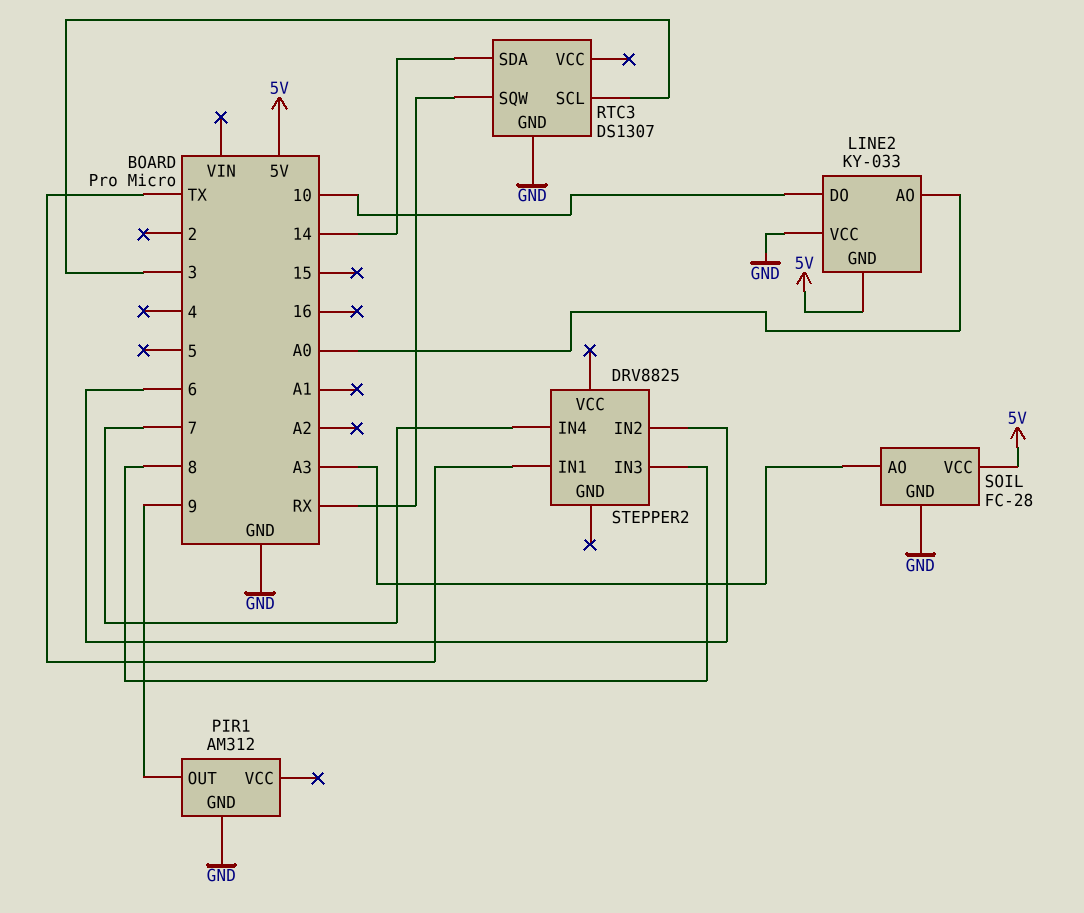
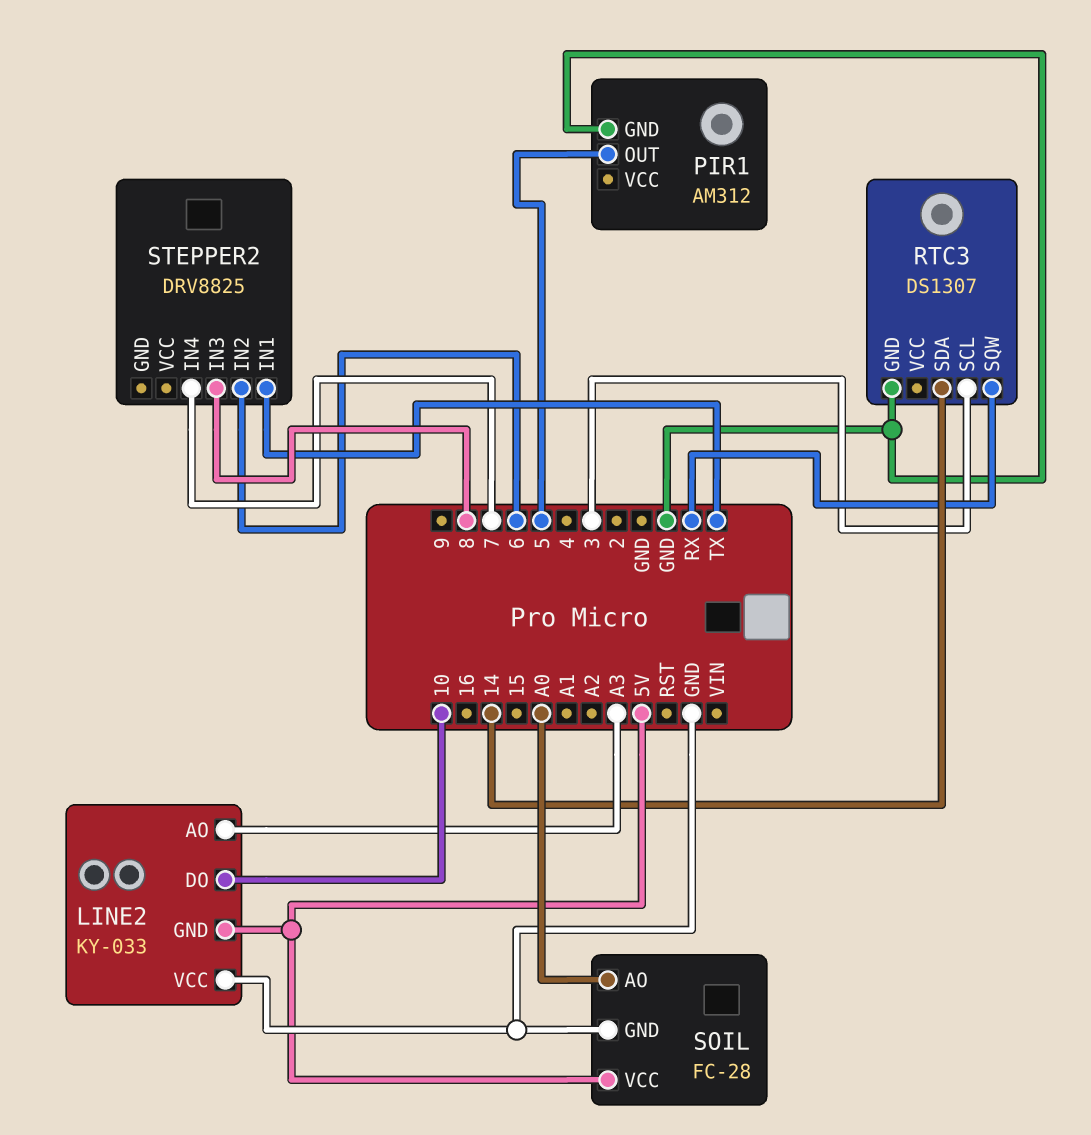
LINE2 pin AO: A0 -> A3
PIR1 pin OUT: 9 -> 5
SOIL pin AO: A3 -> A0

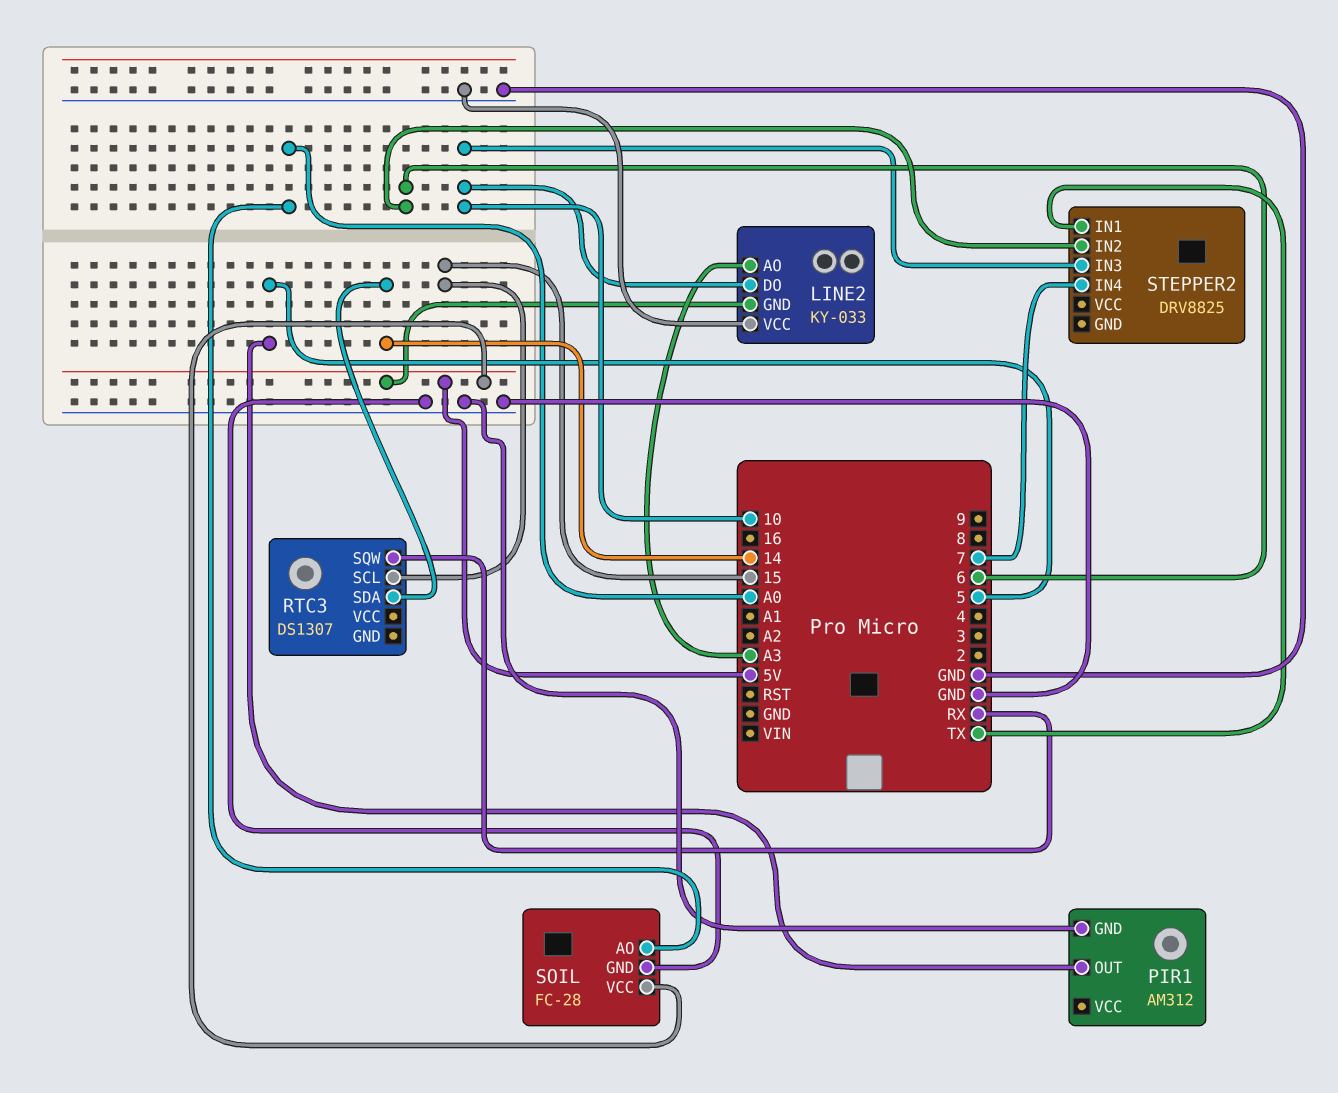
RTC3 pin GND: GND -> none
RTC3 pin SCL: 3 -> 15
STEPPER2 pin IN3: 8 -> 10

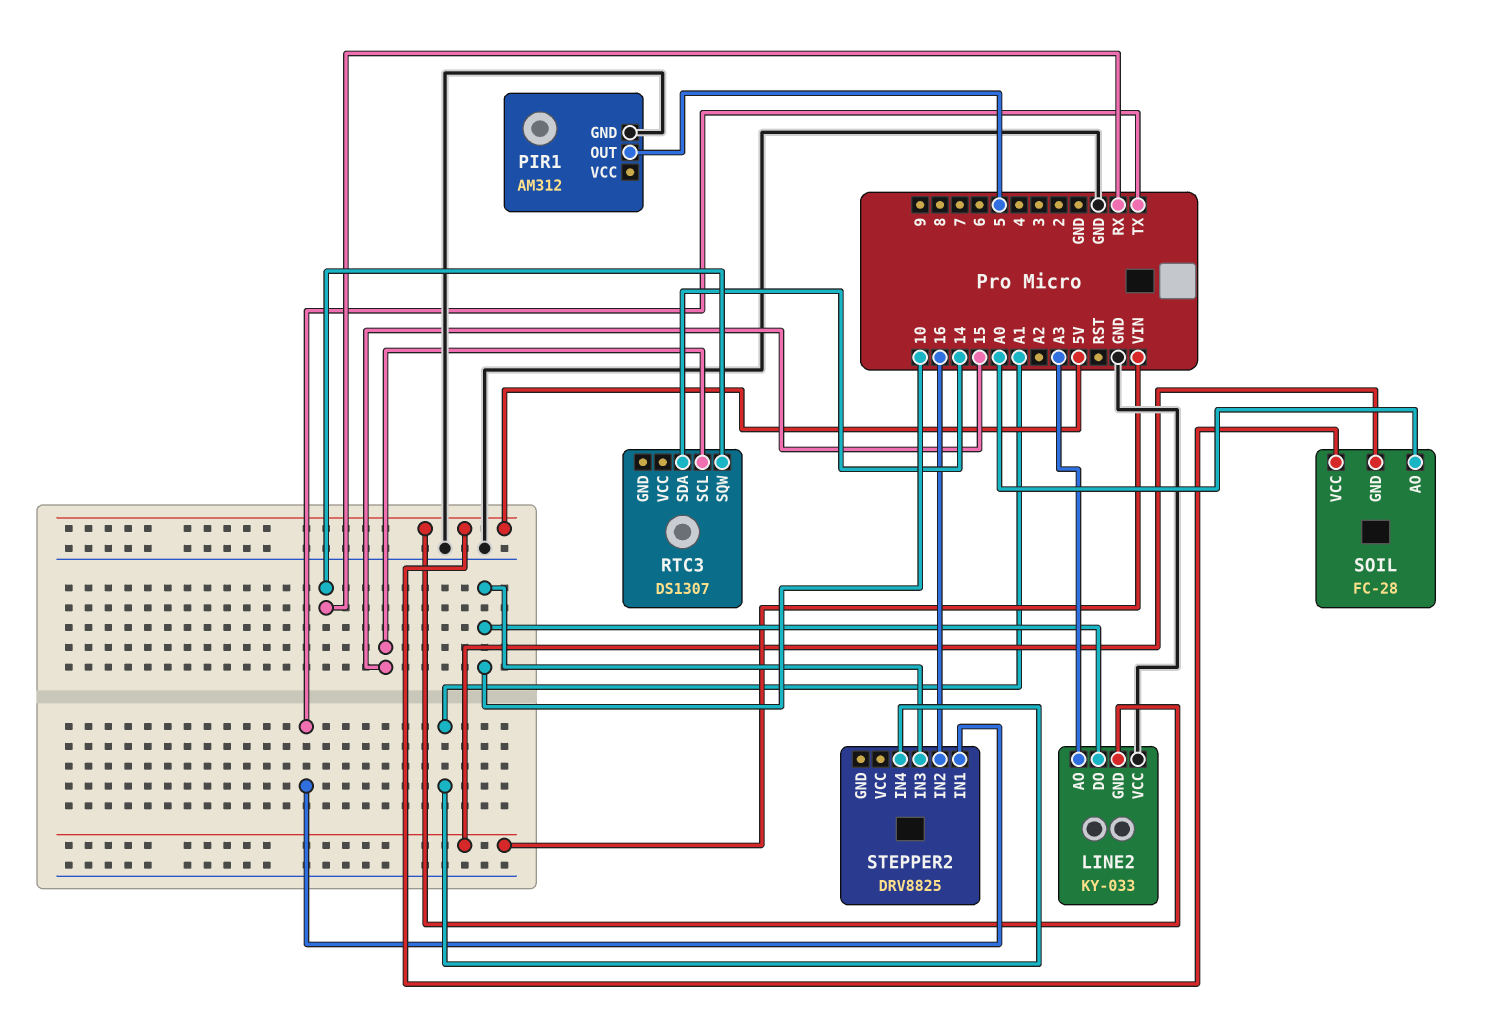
SOIL pin GND: GND -> VIN
STEPPER2 pin IN2: 6 -> 16
STEPPER2 pin IN4: 7 -> A1

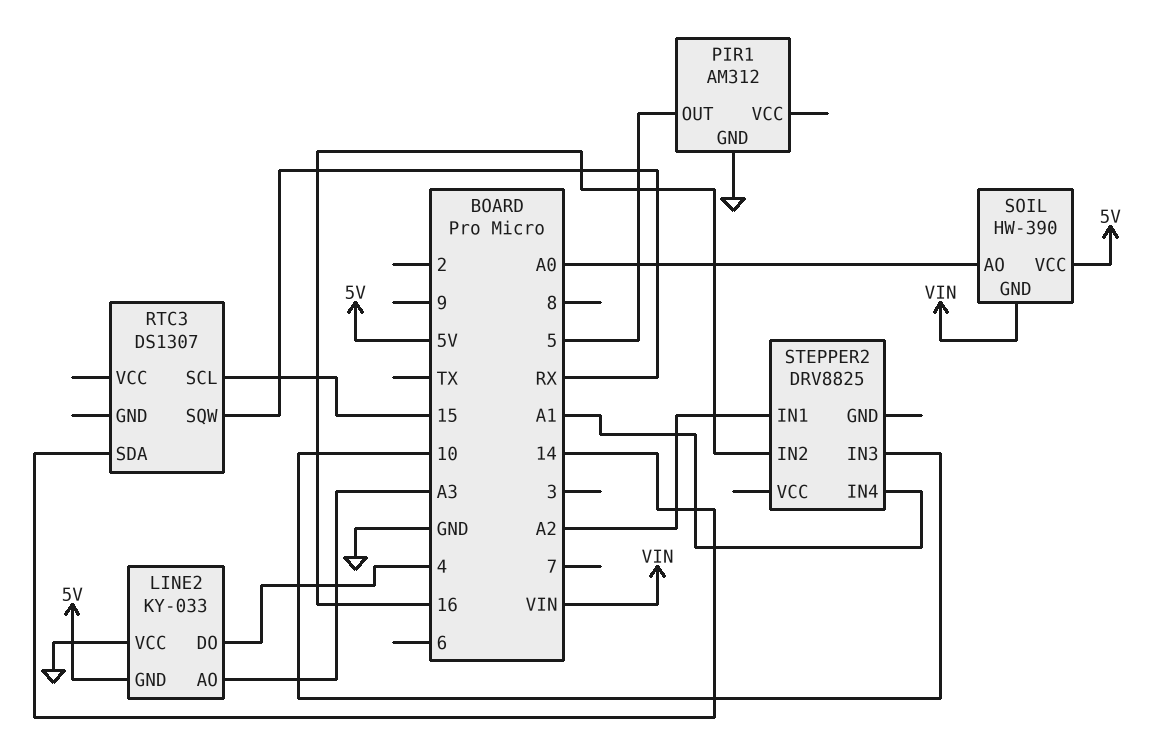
LINE2 pin DO: 10 -> 4
SOIL: FC-28 -> HW-390
STEPPER2 pin IN1: TX -> A2

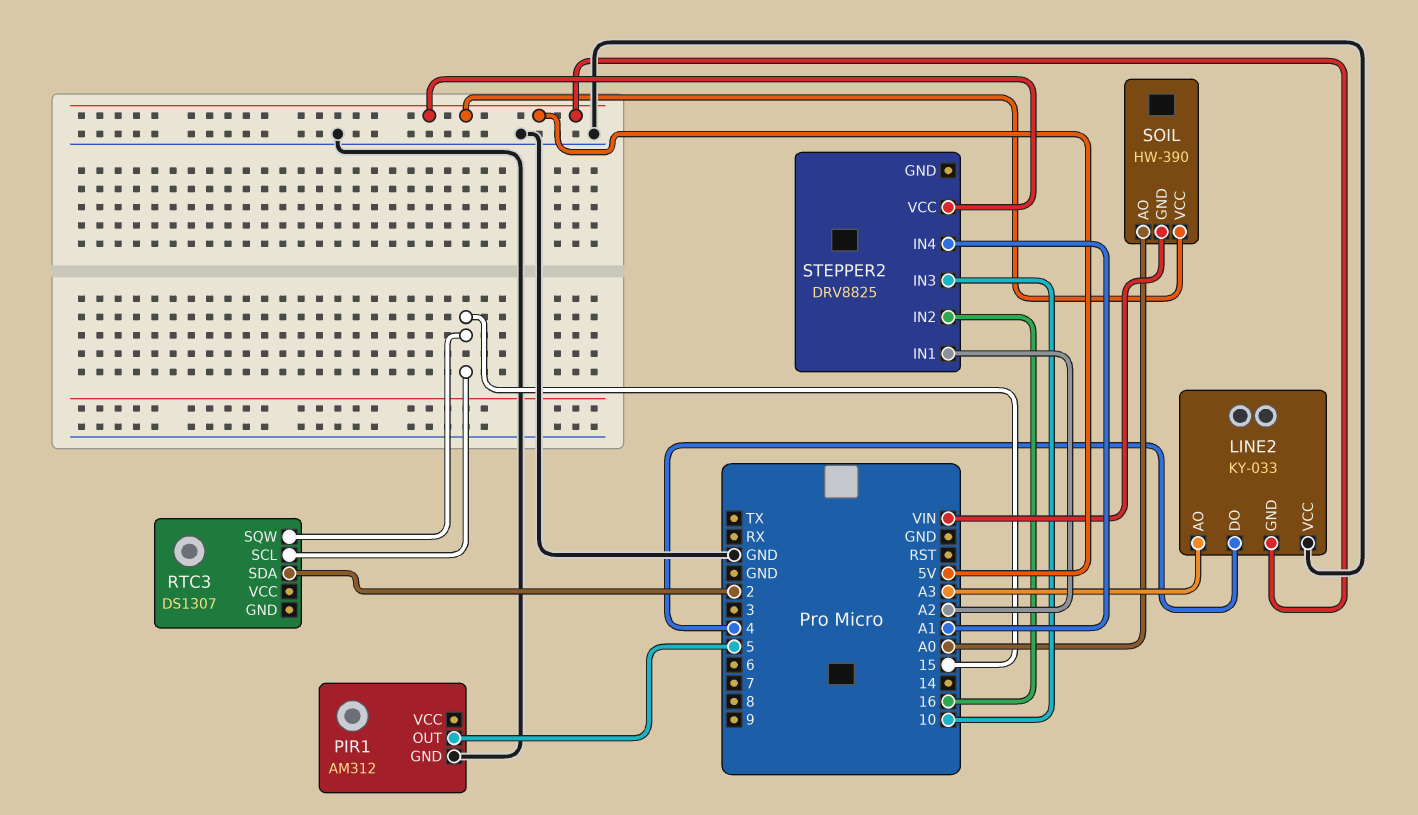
RTC3 pin SDA: 14 -> 2
RTC3 pin SQW: RX -> 15
STEPPER2 pin VCC: none -> 5V

